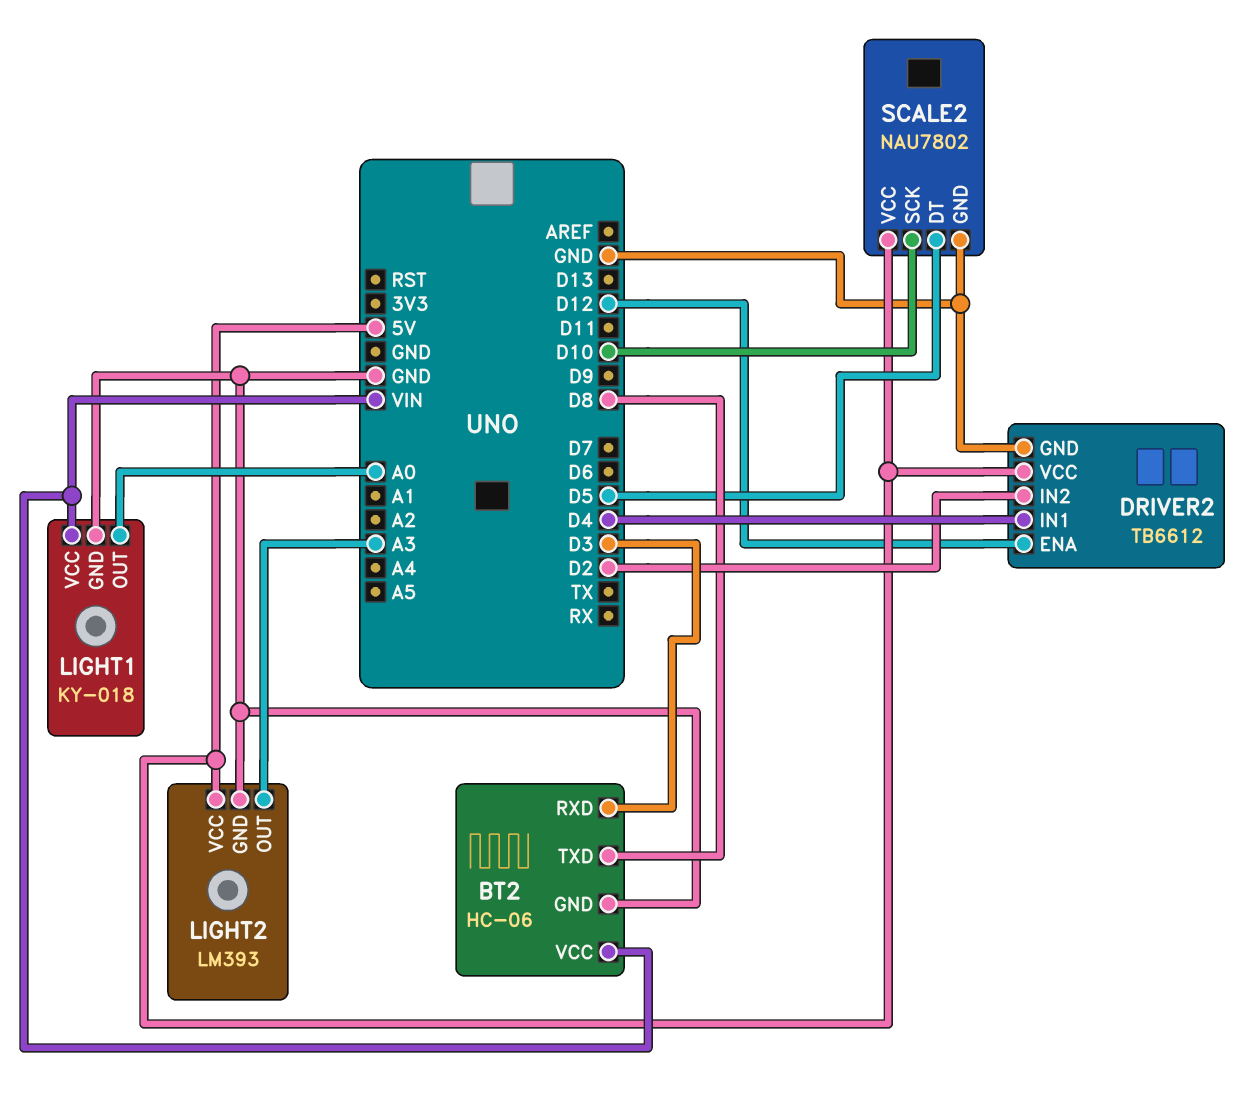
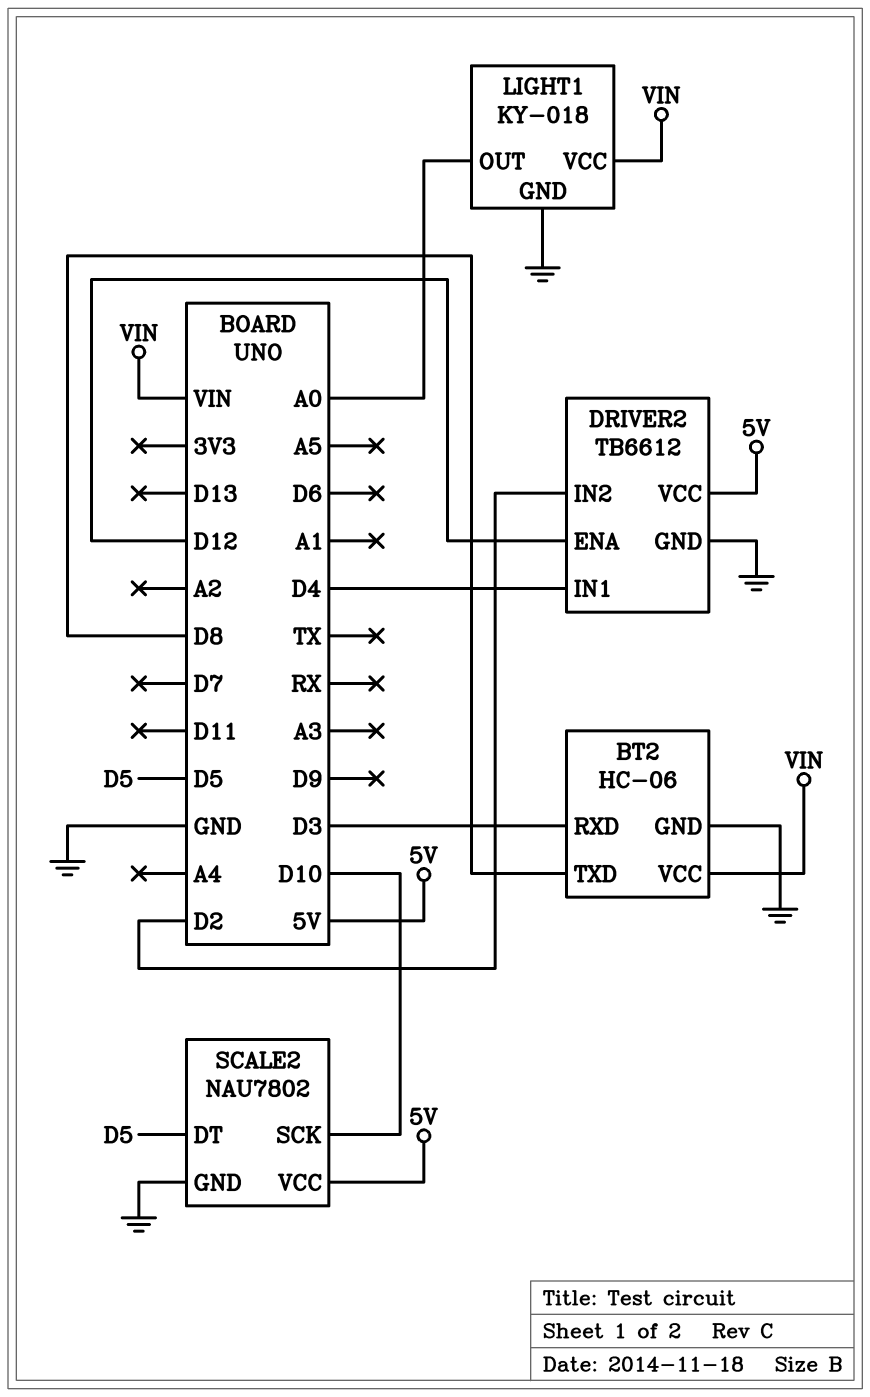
LIGHT2: LM393 -> none
LIGHT2 pin GND: GND -> none
LIGHT2 pin OUT: A3 -> none
LIGHT2 pin VCC: 5V -> none

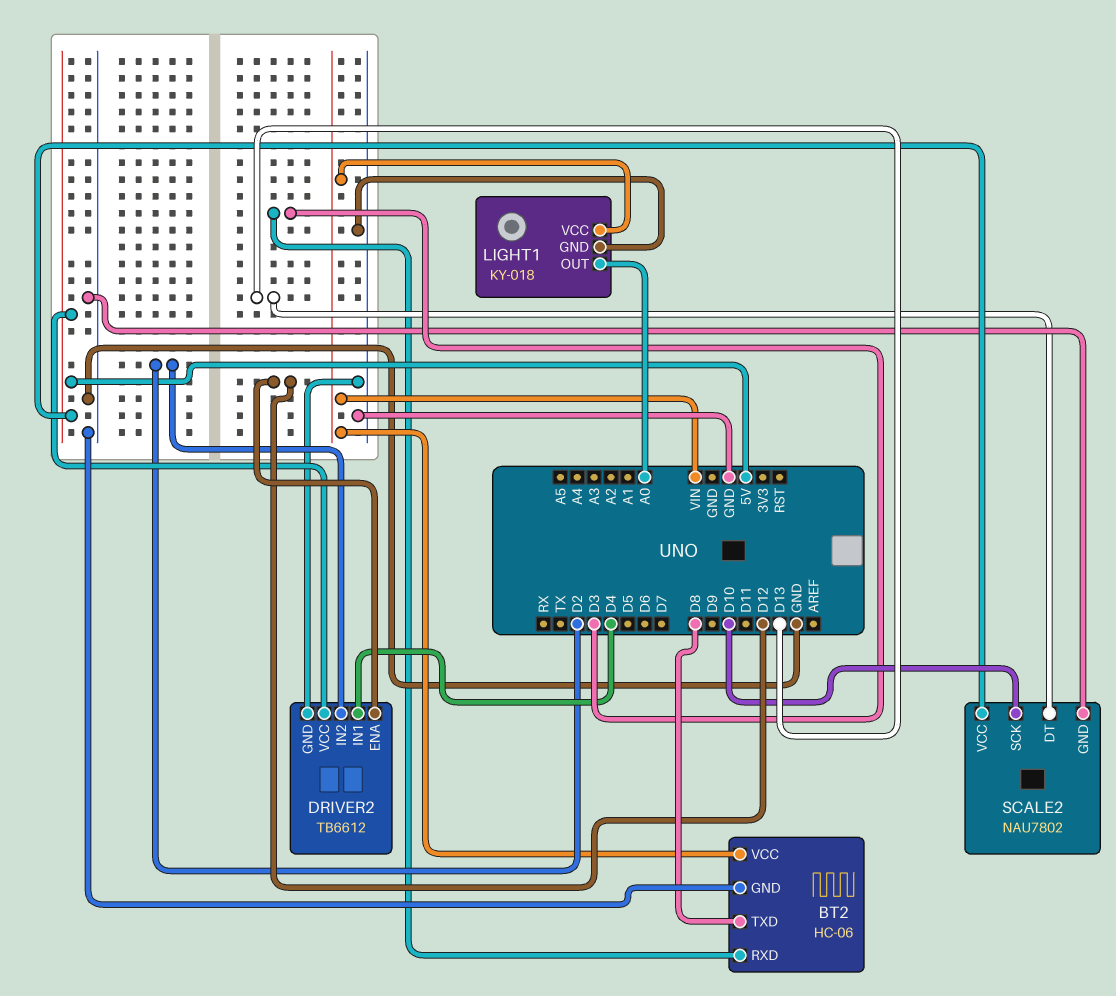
SCALE2 pin DT: D5 -> D13

